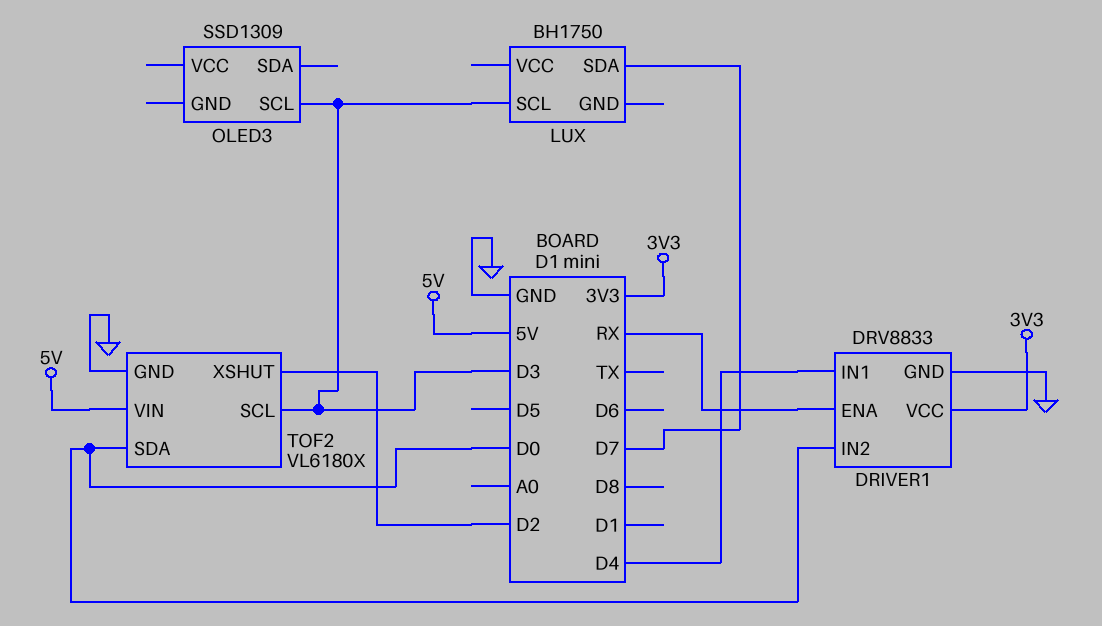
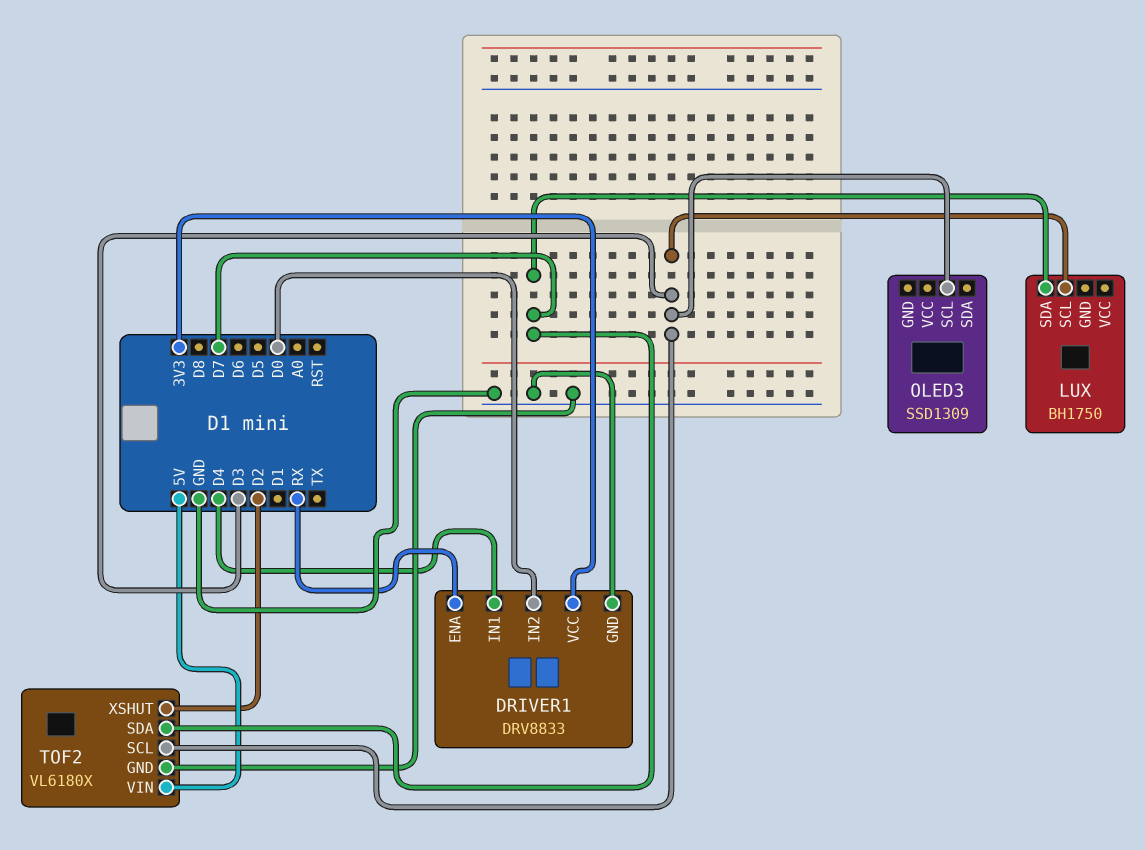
TOF2 pin SDA: D0 -> D7

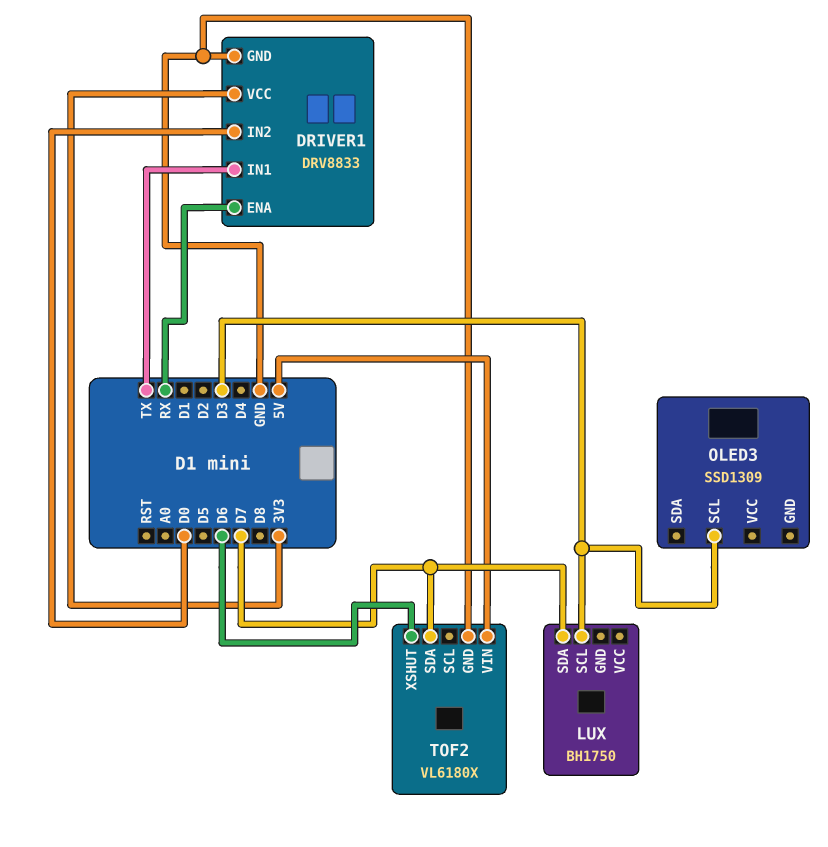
DRIVER1 pin IN1: D4 -> TX
TOF2 pin SCL: D3 -> none
TOF2 pin XSHUT: D2 -> D6

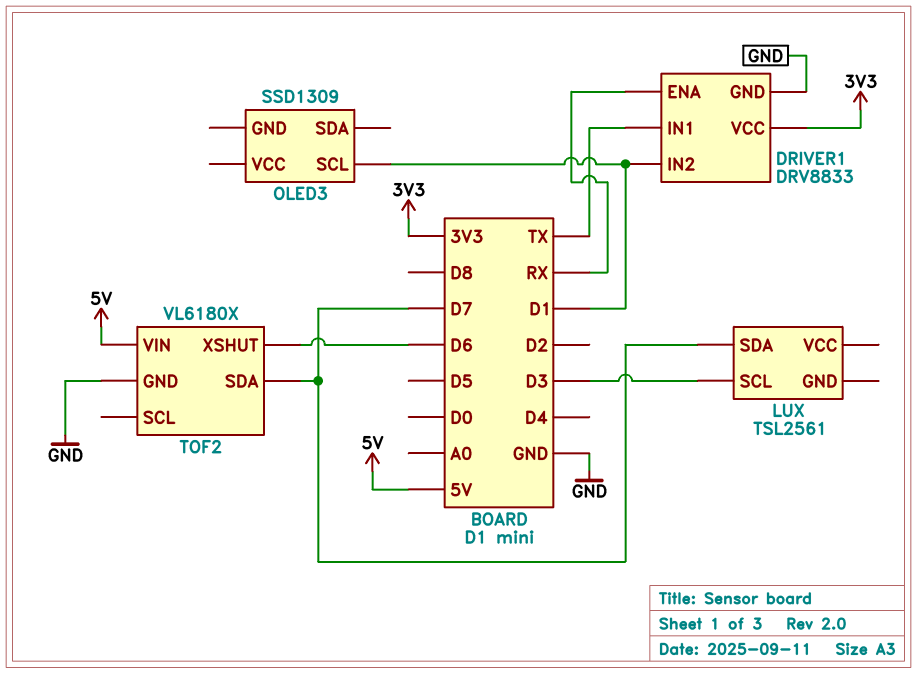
DRIVER1 pin IN2: D0 -> D1
LUX: BH1750 -> TSL2561
OLED3 pin SCL: D3 -> D1

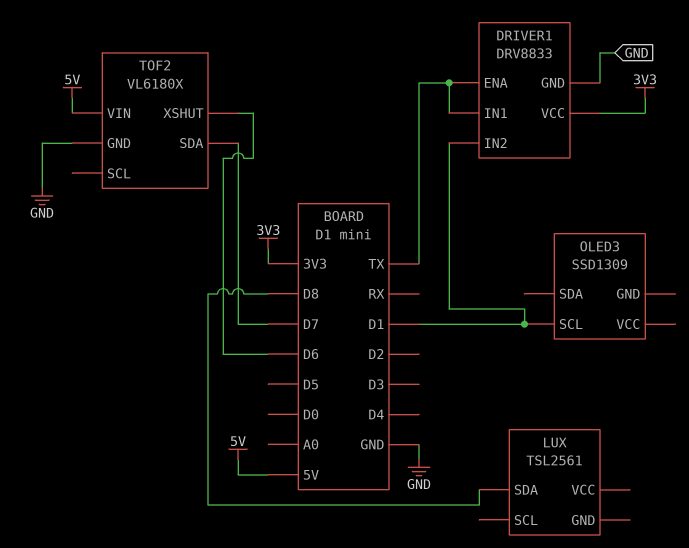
DRIVER1 pin ENA: RX -> TX
LUX pin SCL: D3 -> none
LUX pin SDA: D7 -> D8

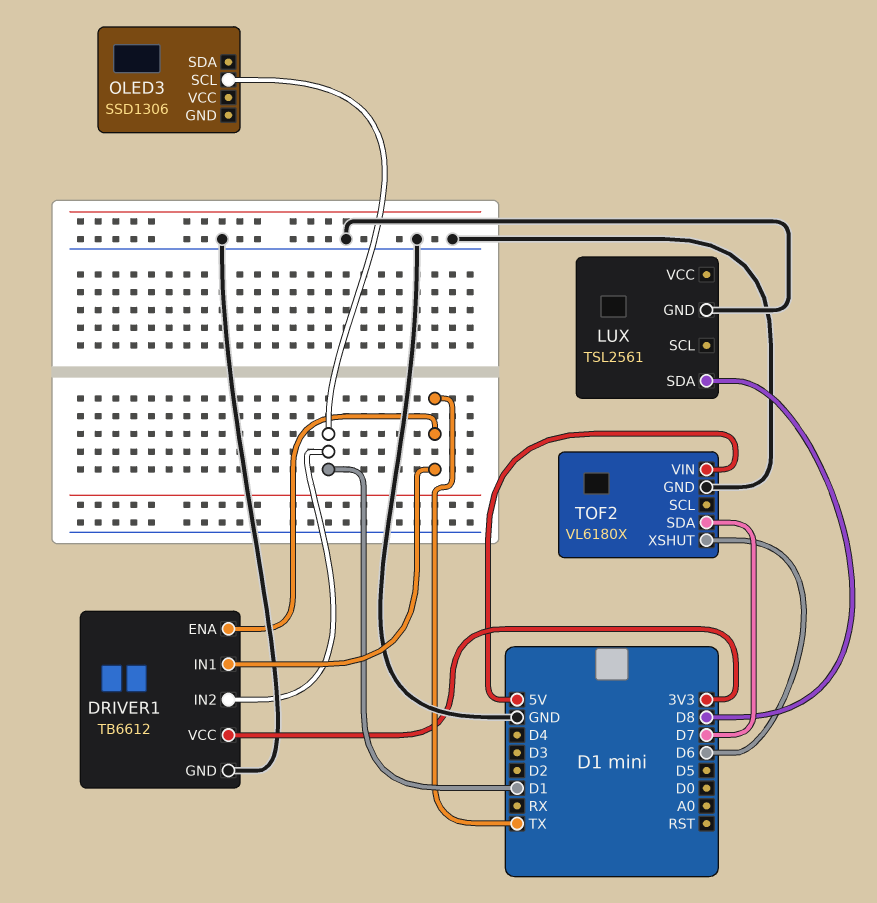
DRIVER1: DRV8833 -> TB6612
LUX pin GND: none -> GND
OLED3: SSD1309 -> SSD1306

